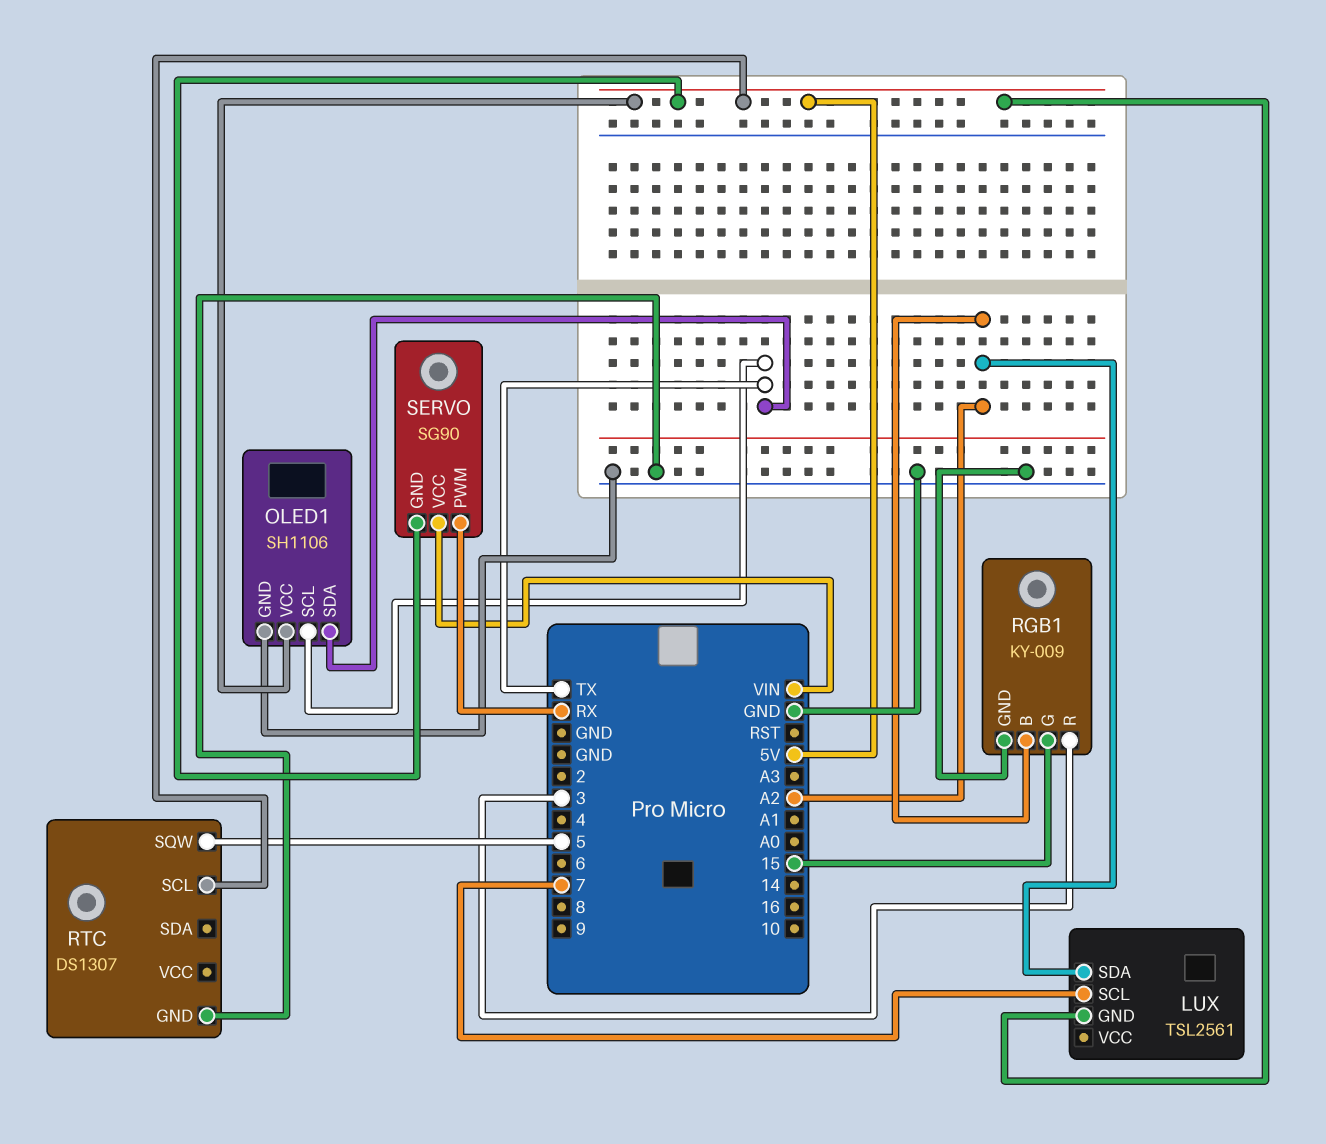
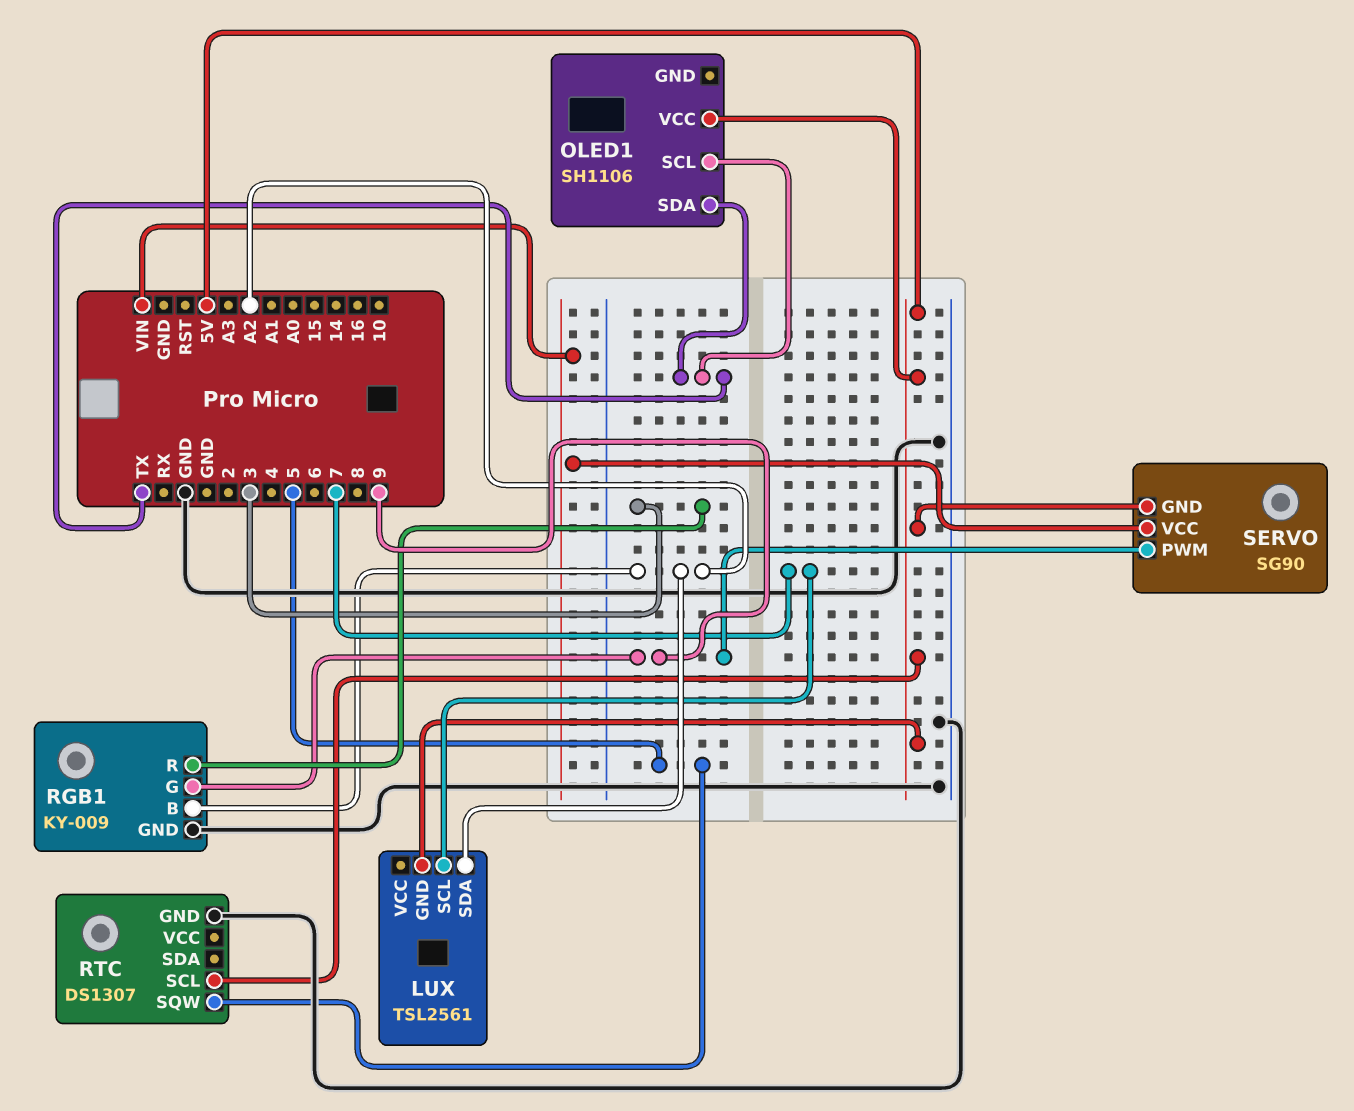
OLED1 pin GND: GND -> none
RGB1 pin G: 15 -> 9
SERVO pin PWM: RX -> 9

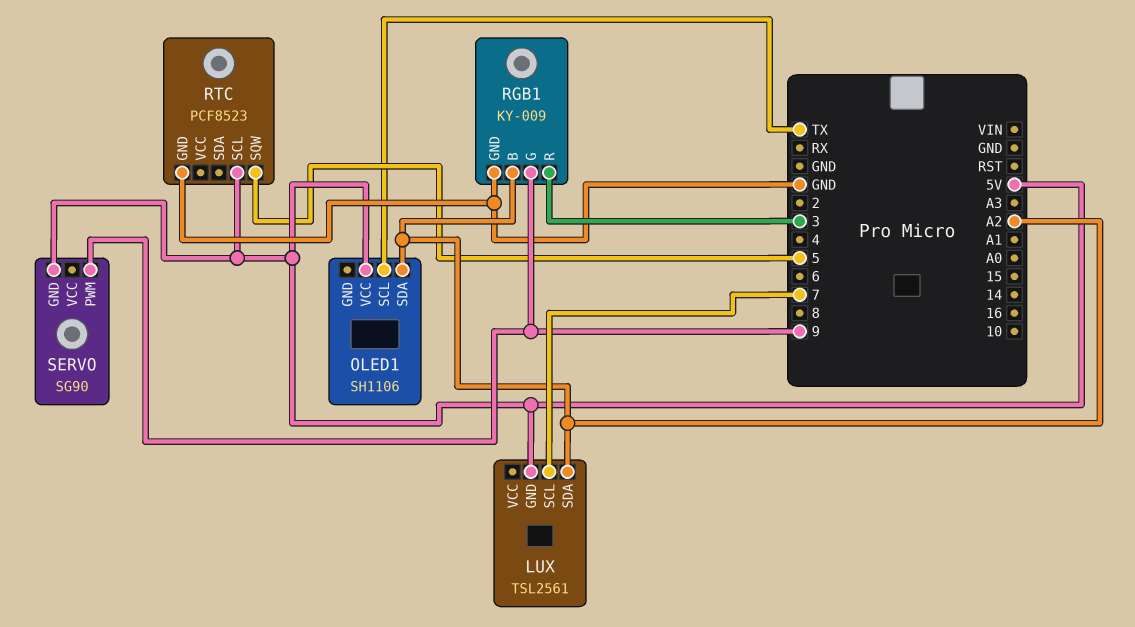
OLED1 pin SDA: TX -> A2
RTC: DS1307 -> PCF8523
SERVO pin VCC: VIN -> none

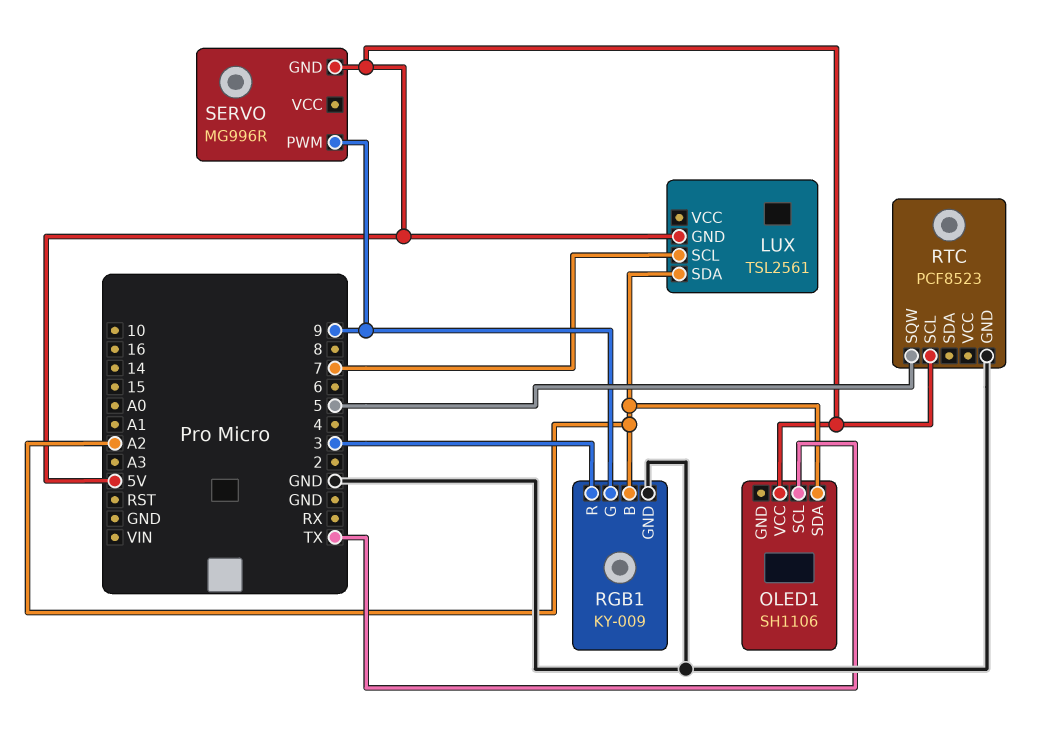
SERVO: SG90 -> MG996R

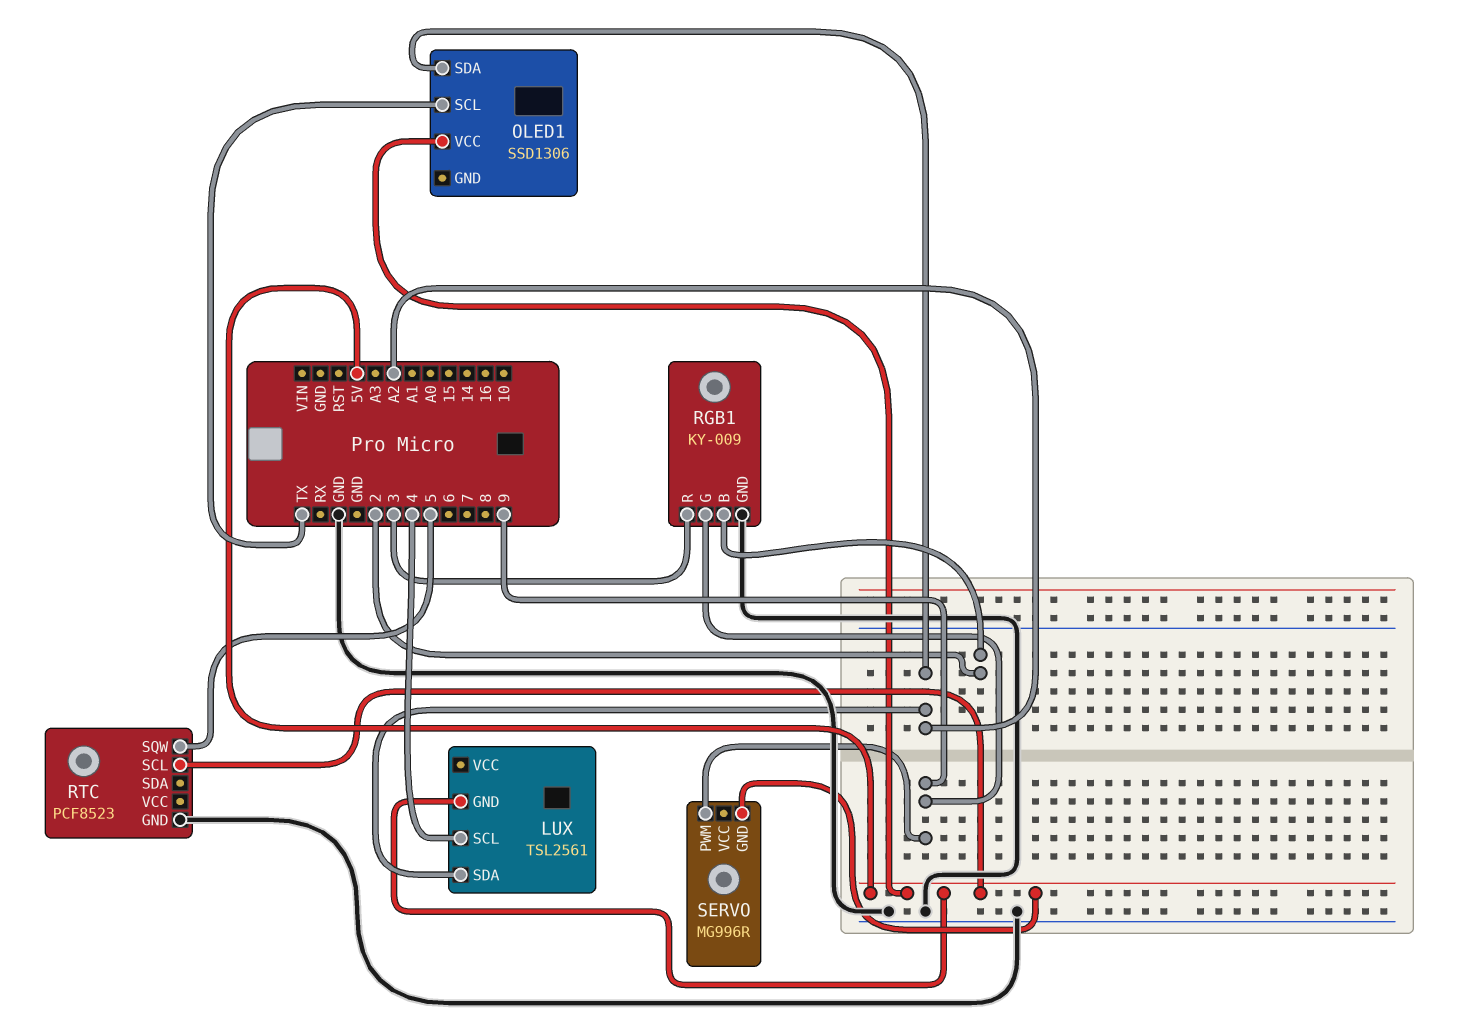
LUX pin SCL: 7 -> 4
OLED1: SH1106 -> SSD1306
RGB1 pin B: A2 -> 2

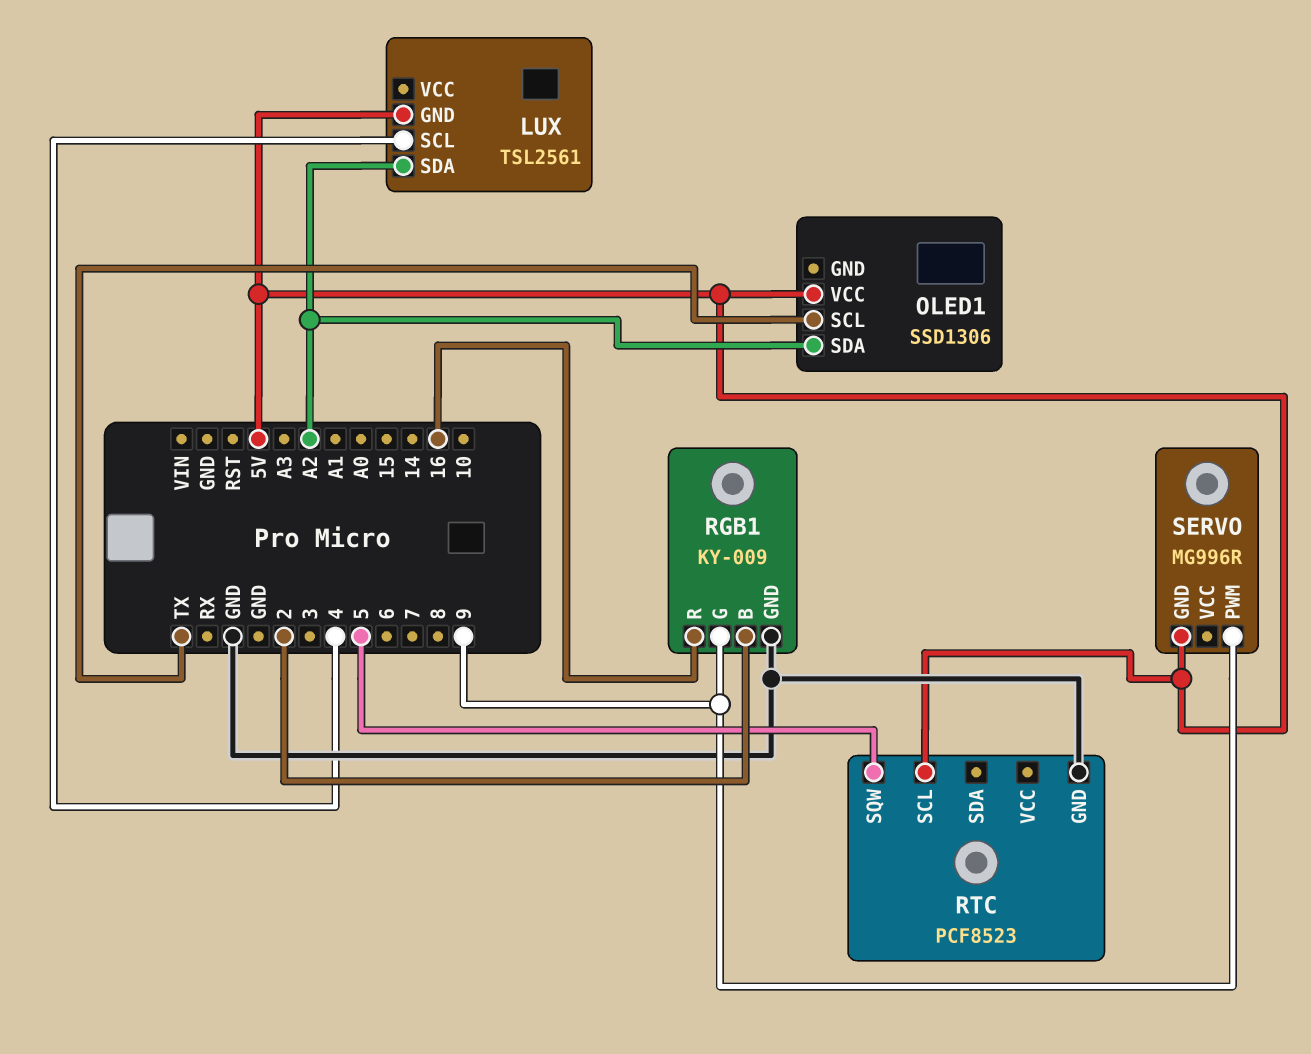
RGB1 pin R: 3 -> 16

